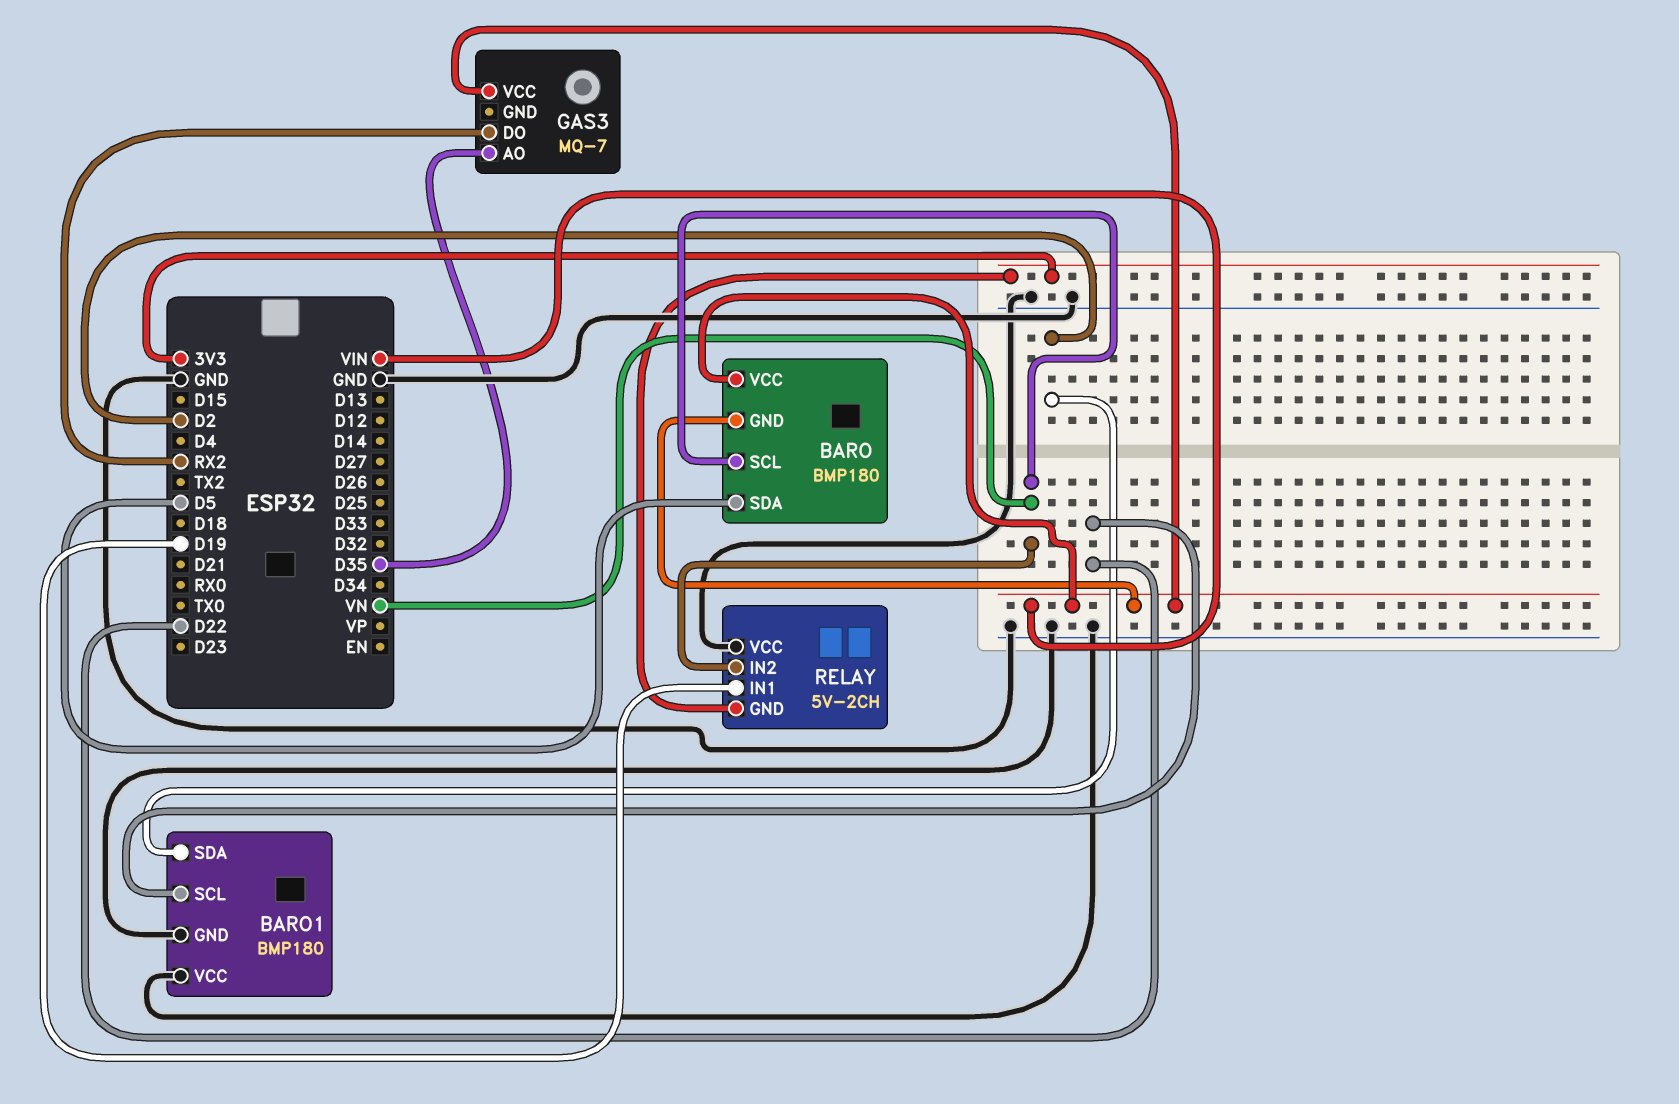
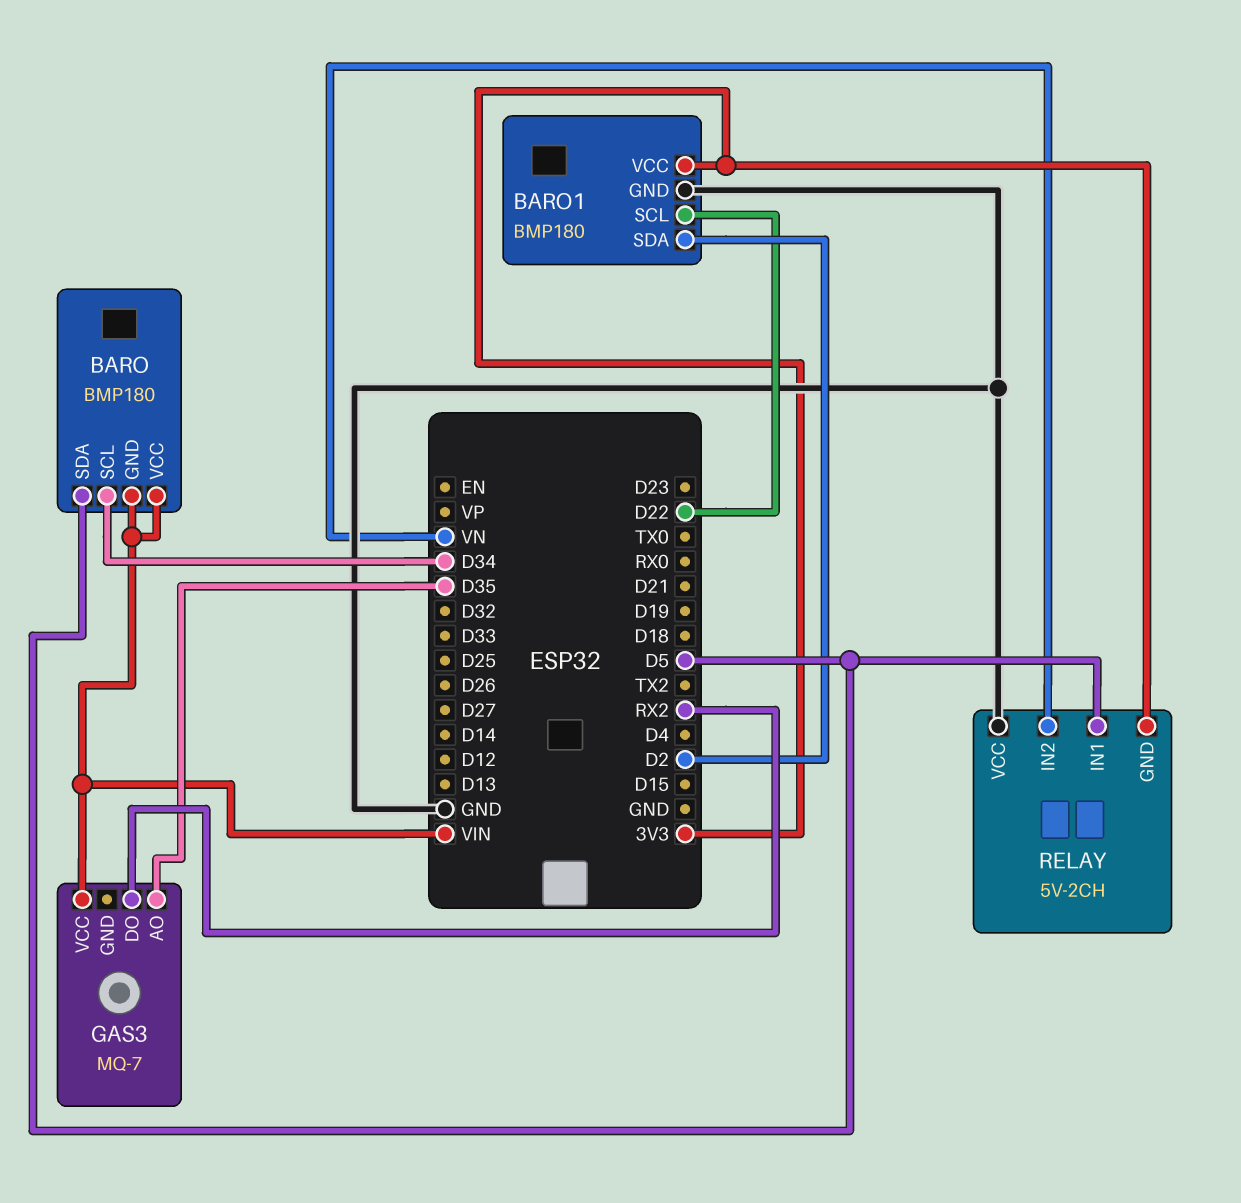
BARO pin SCL: VN -> D34
BARO1 pin VCC: GND -> 3V3
RELAY pin IN1: D19 -> D5

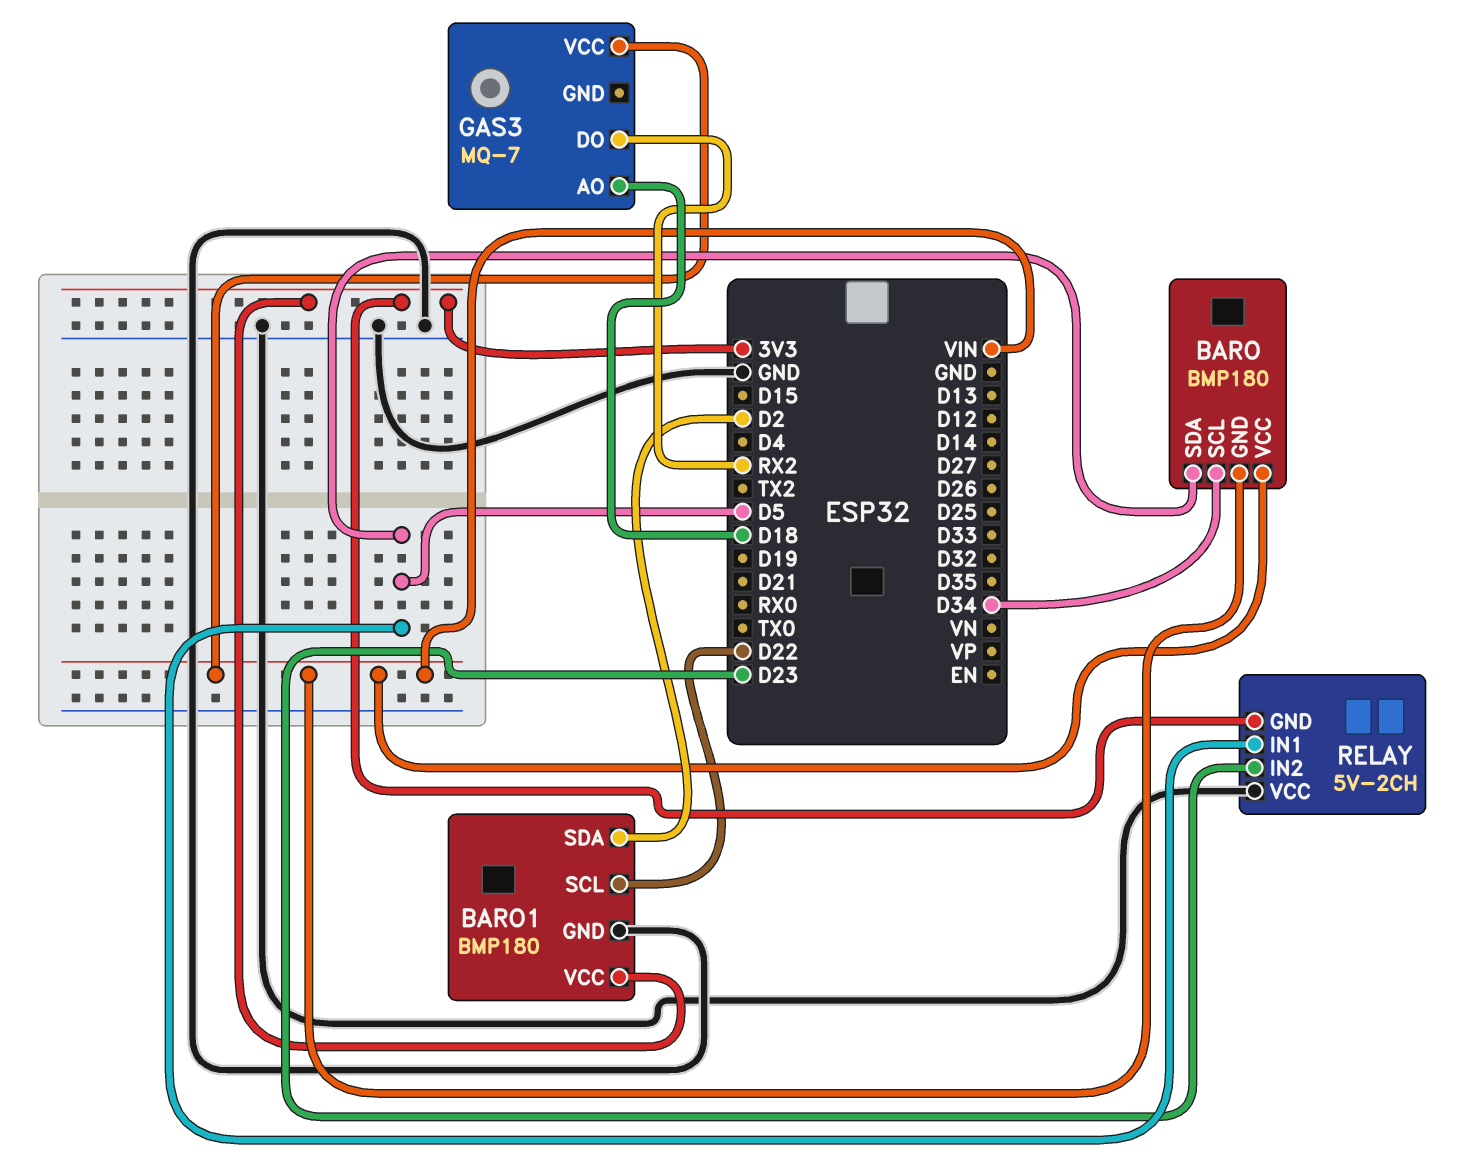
GAS3 pin AO: D35 -> D18
RELAY pin IN2: VN -> D23

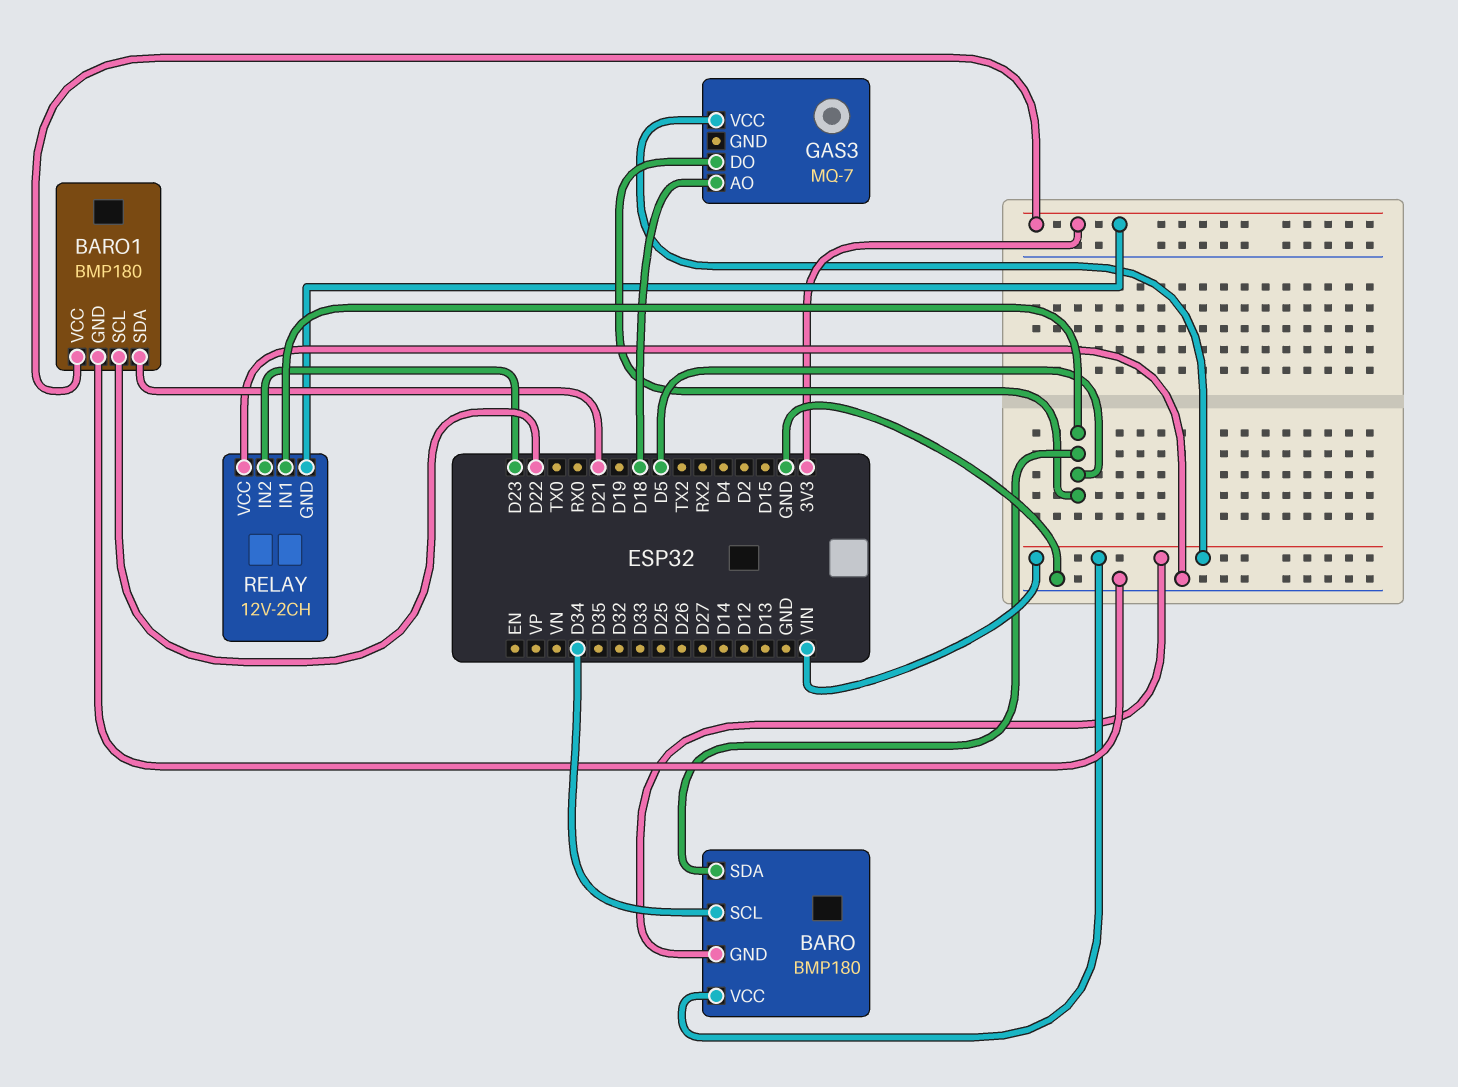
BARO1 pin SDA: D2 -> D21
GAS3 pin DO: RX2 -> D5
RELAY: 5V-2CH -> 12V-2CH

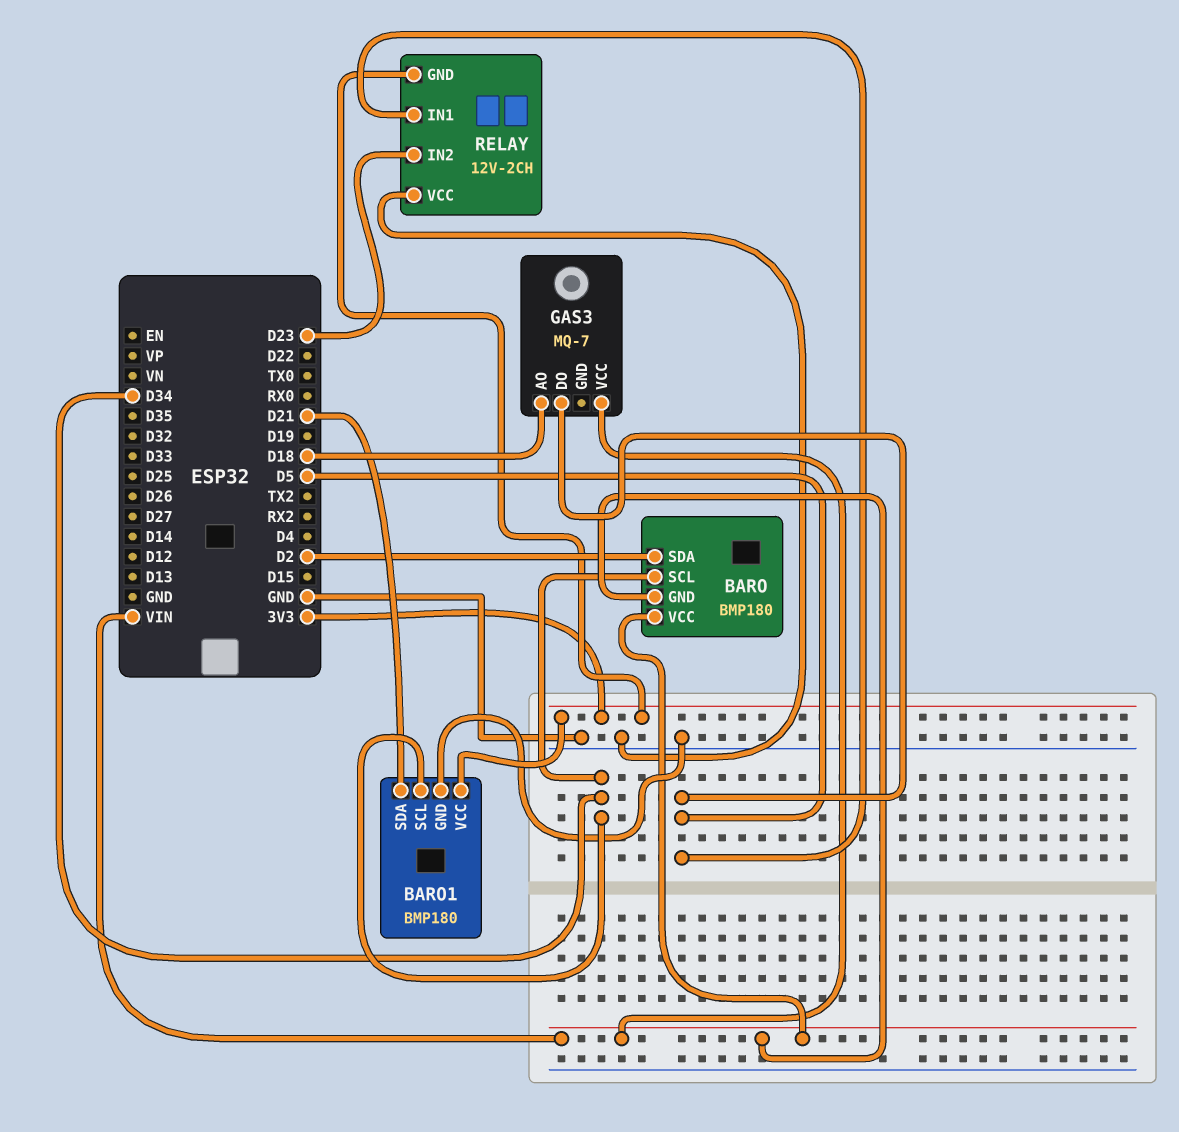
BARO pin SDA: D5 -> D2
BARO1 pin SCL: D22 -> D34

